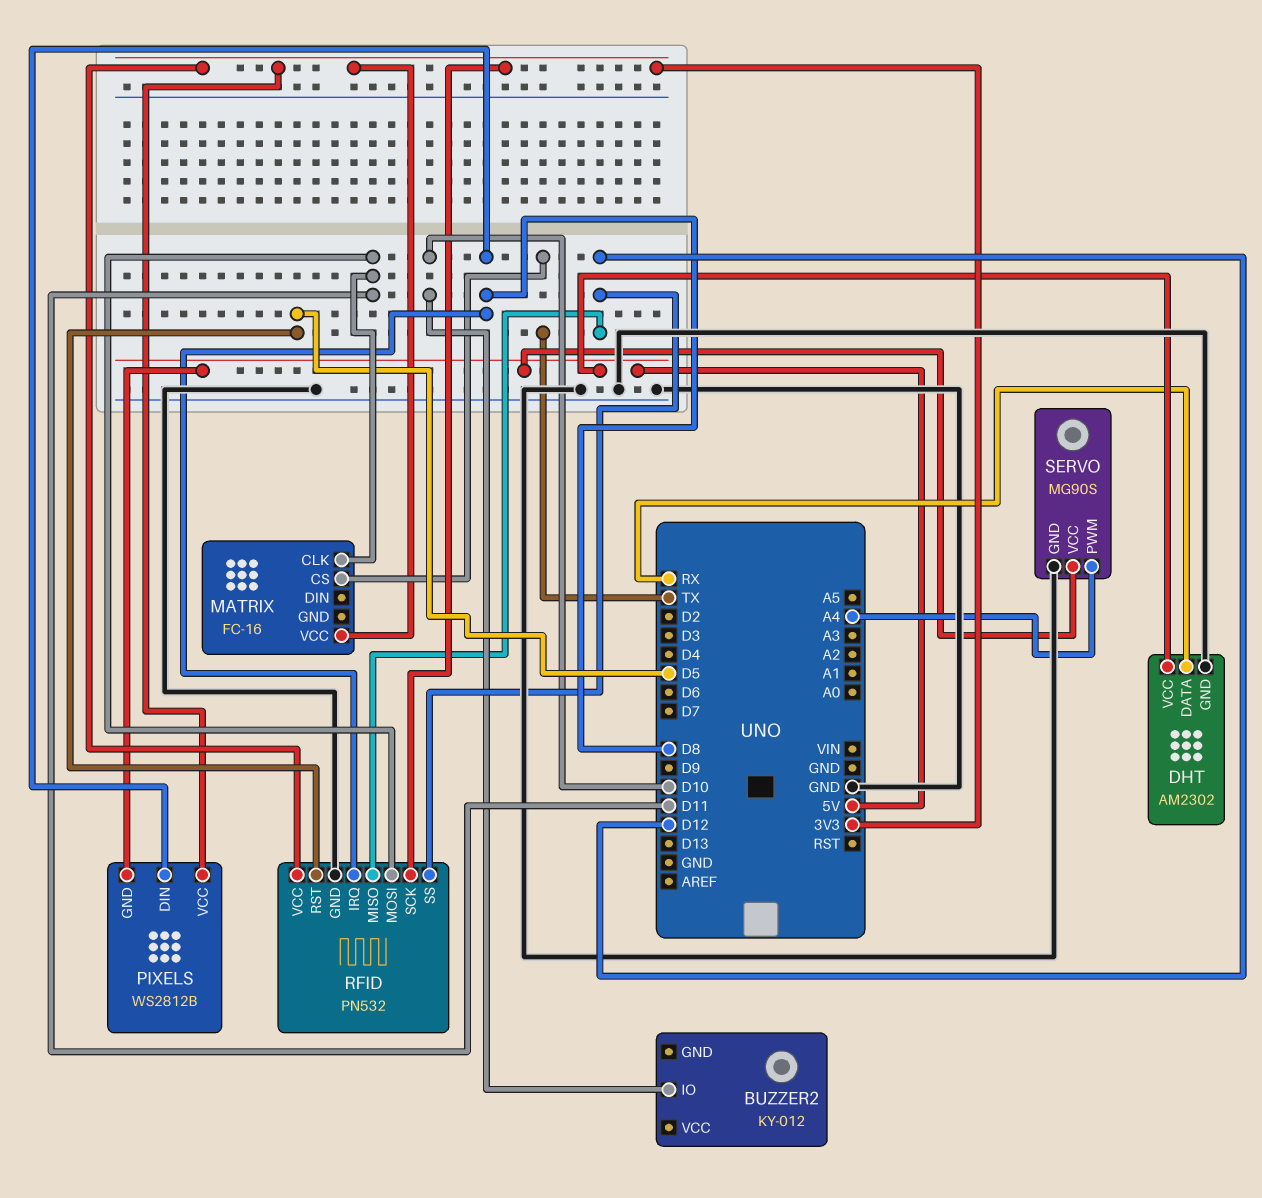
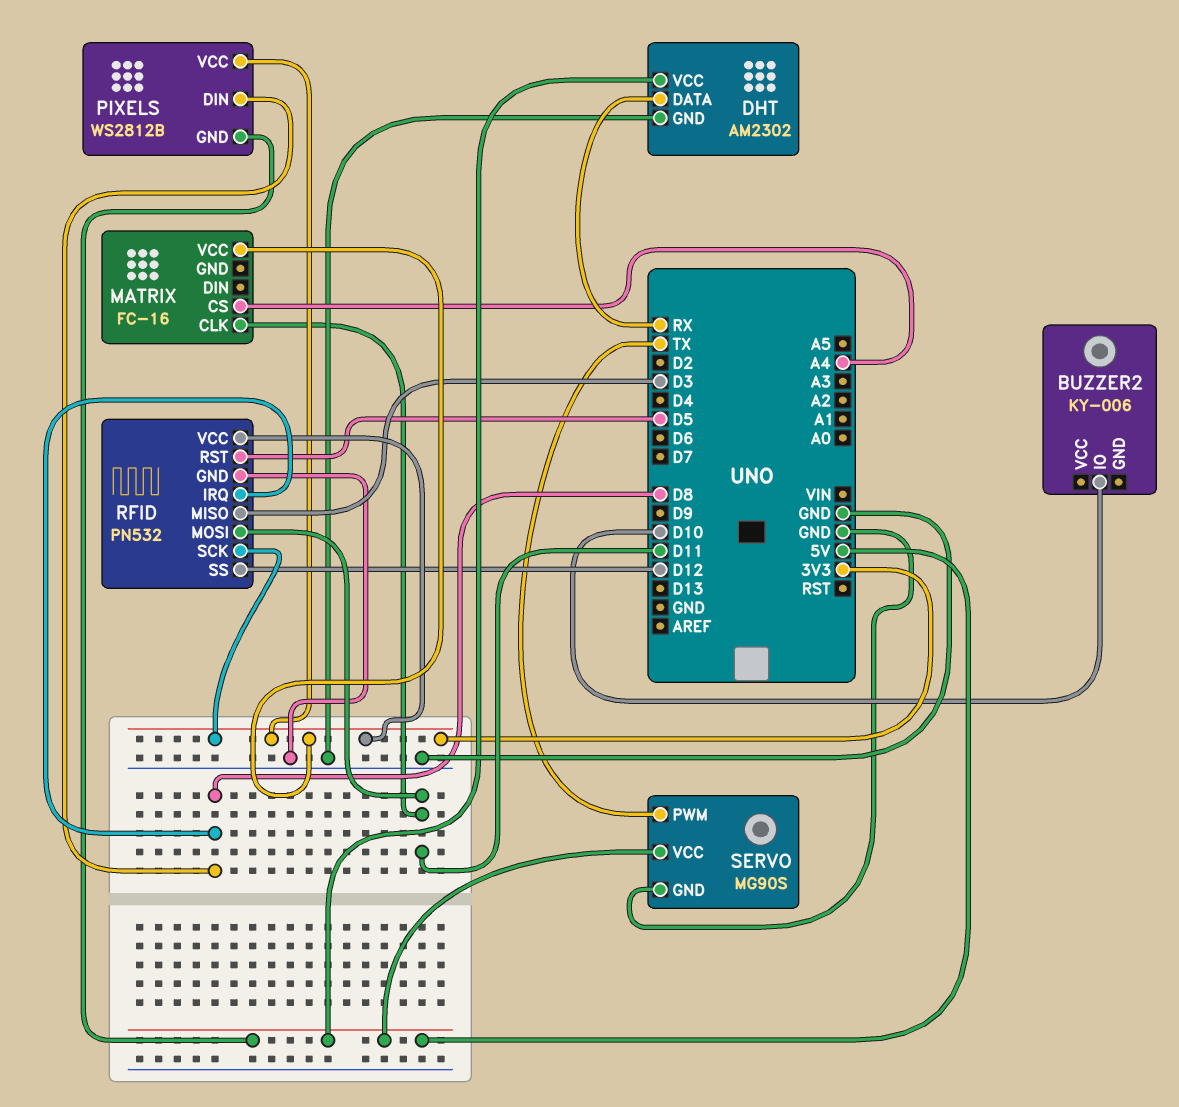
BUZZER2: KY-012 -> KY-006
MATRIX pin CS: TX -> A4
RFID pin MISO: D12 -> D3
SERVO pin PWM: A4 -> TX

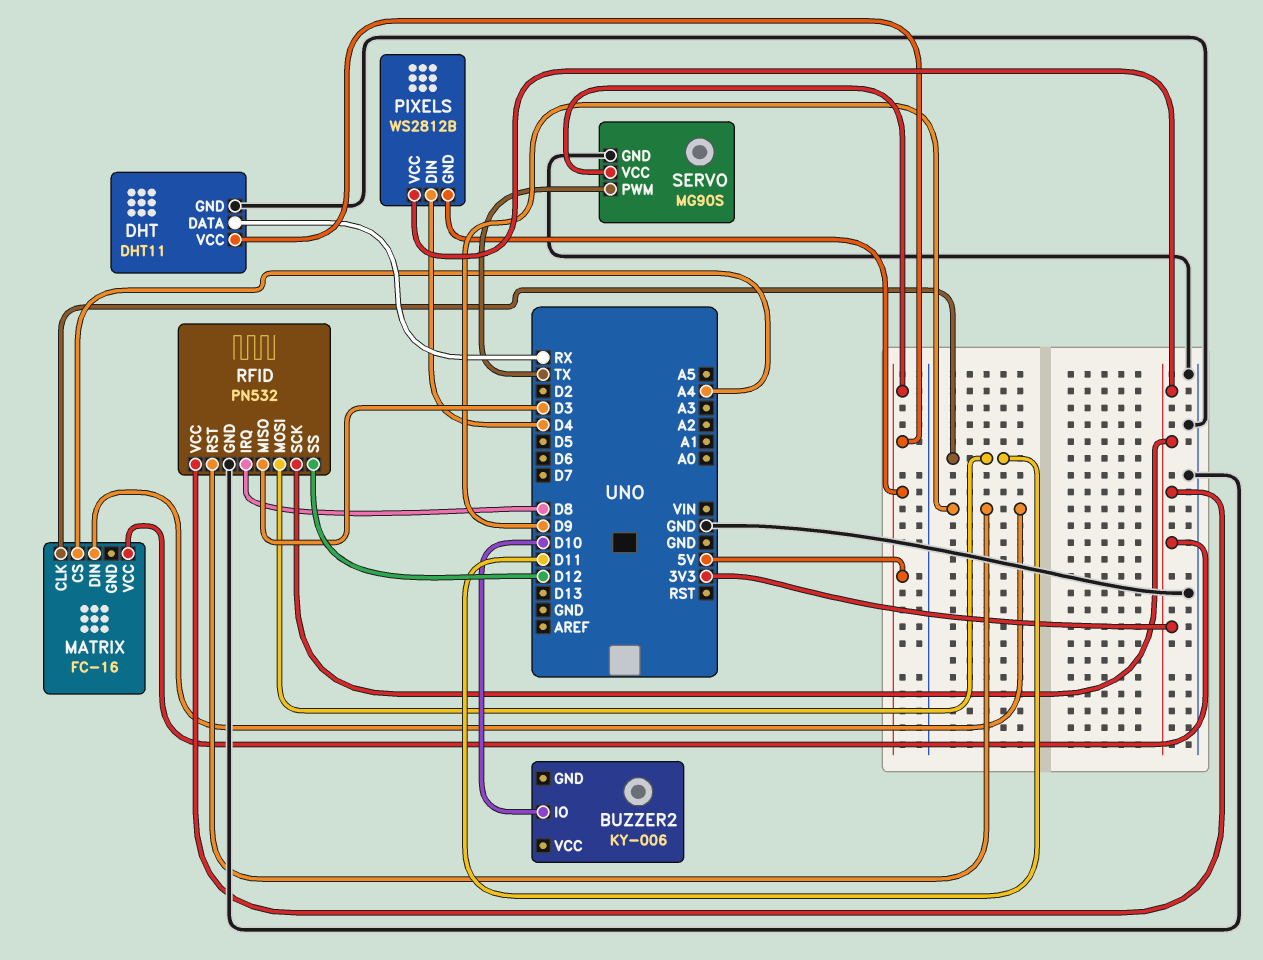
DHT: AM2302 -> DHT11
MATRIX pin DIN: none -> D9
PIXELS pin DIN: D8 -> D4
RFID pin RST: D5 -> D9

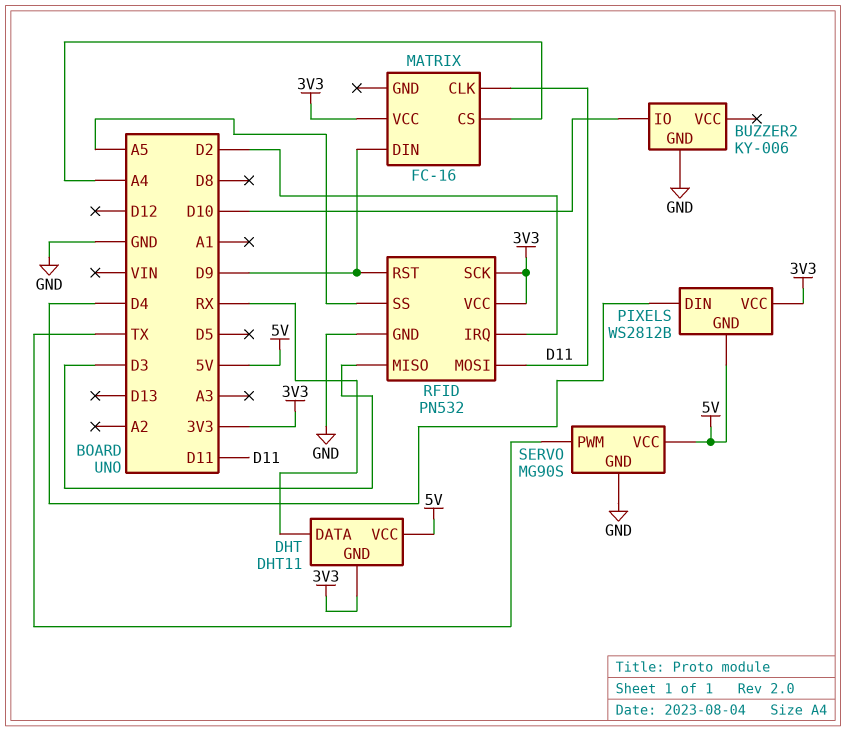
BUZZER2 pin GND: none -> GND
DHT pin GND: GND -> 3V3
RFID pin IRQ: D8 -> D2
RFID pin SS: D12 -> A5

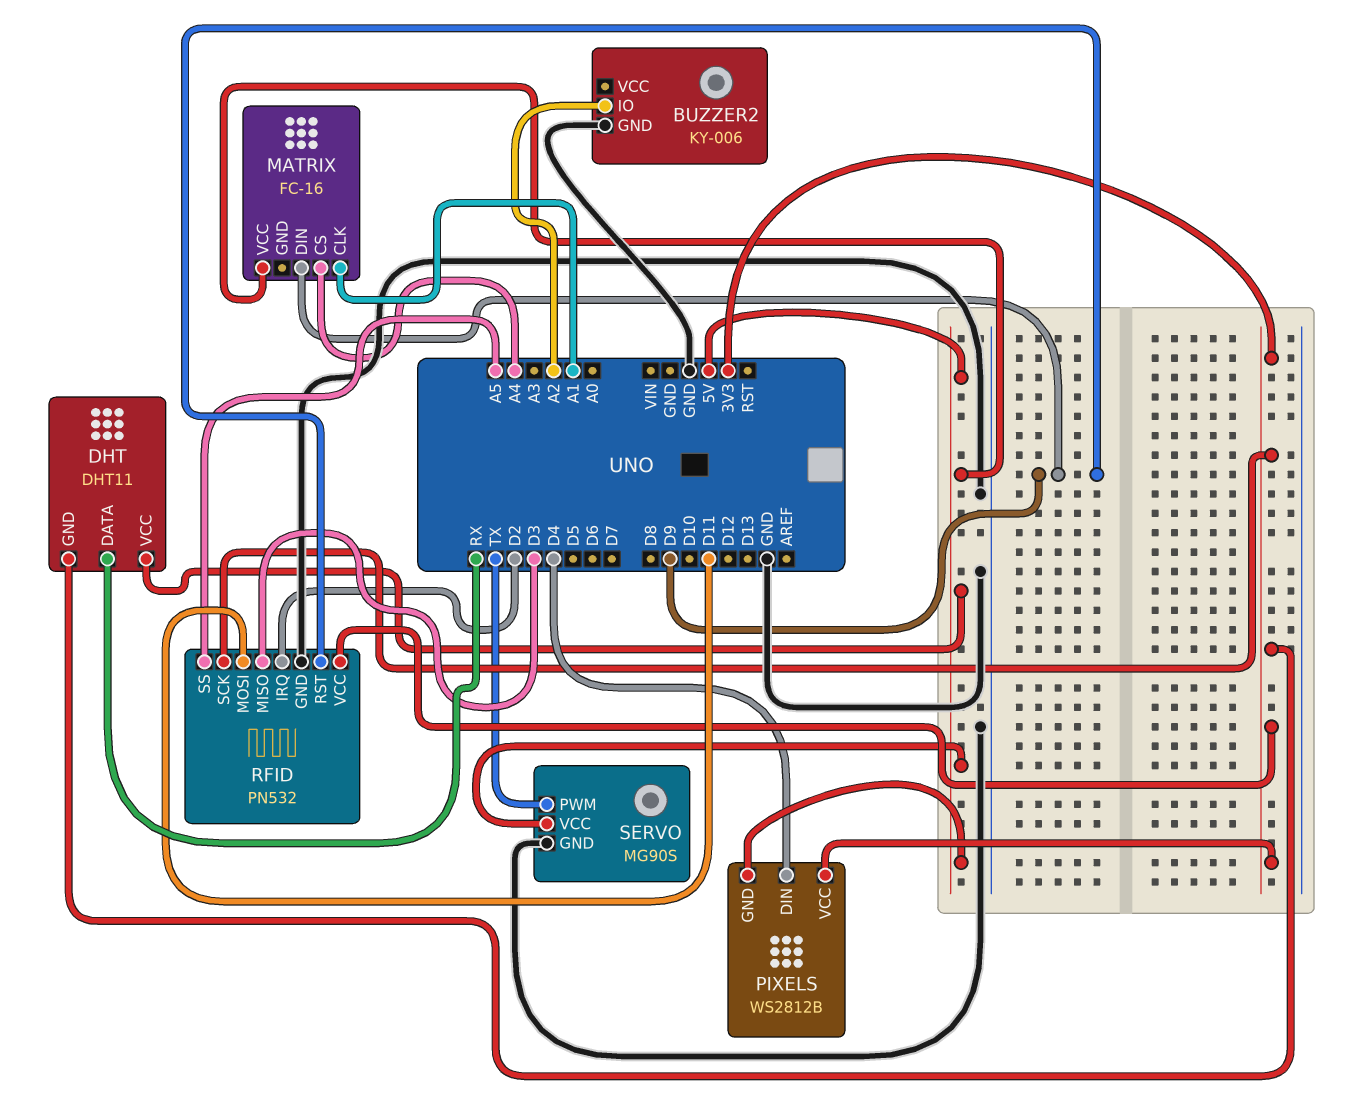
BUZZER2 pin IO: D10 -> A2
MATRIX pin CLK: D11 -> A1
MATRIX pin VCC: 3V3 -> 5V

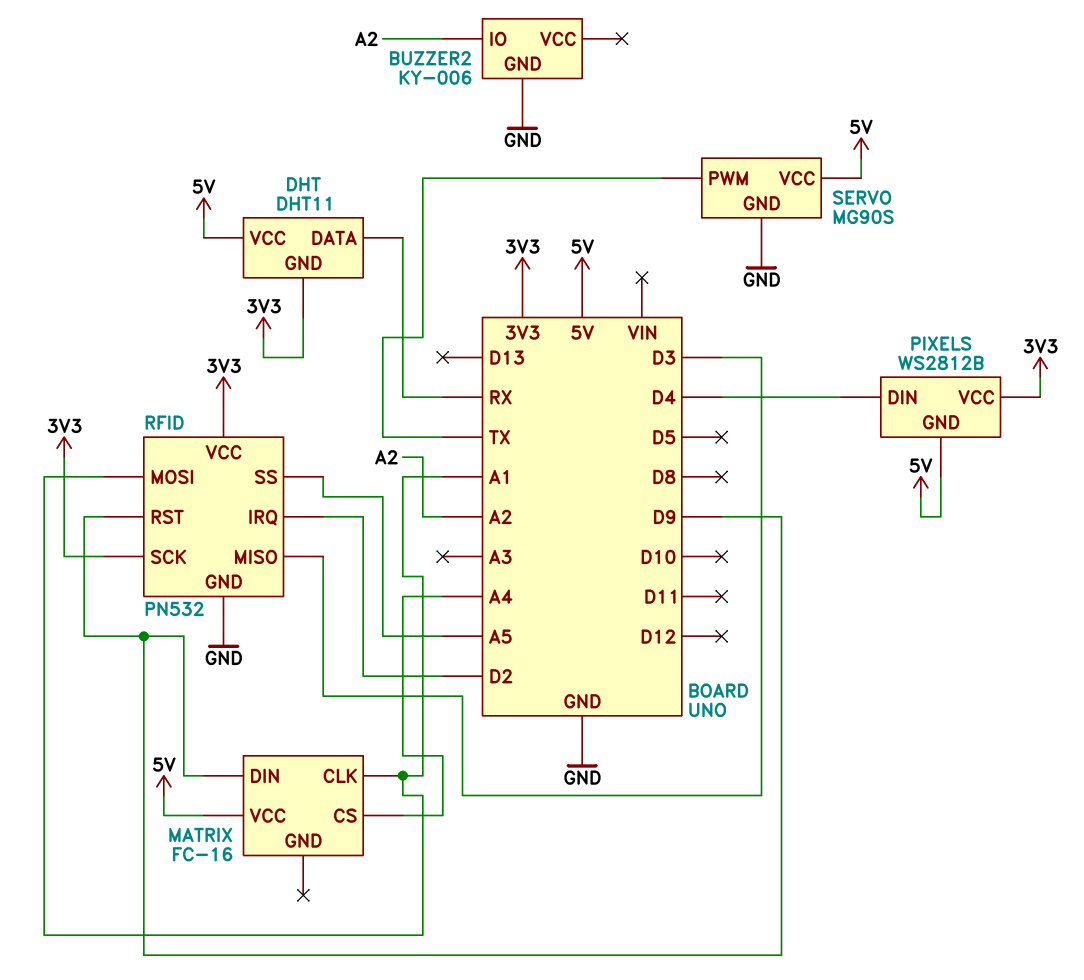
RFID pin MOSI: D11 -> A1

